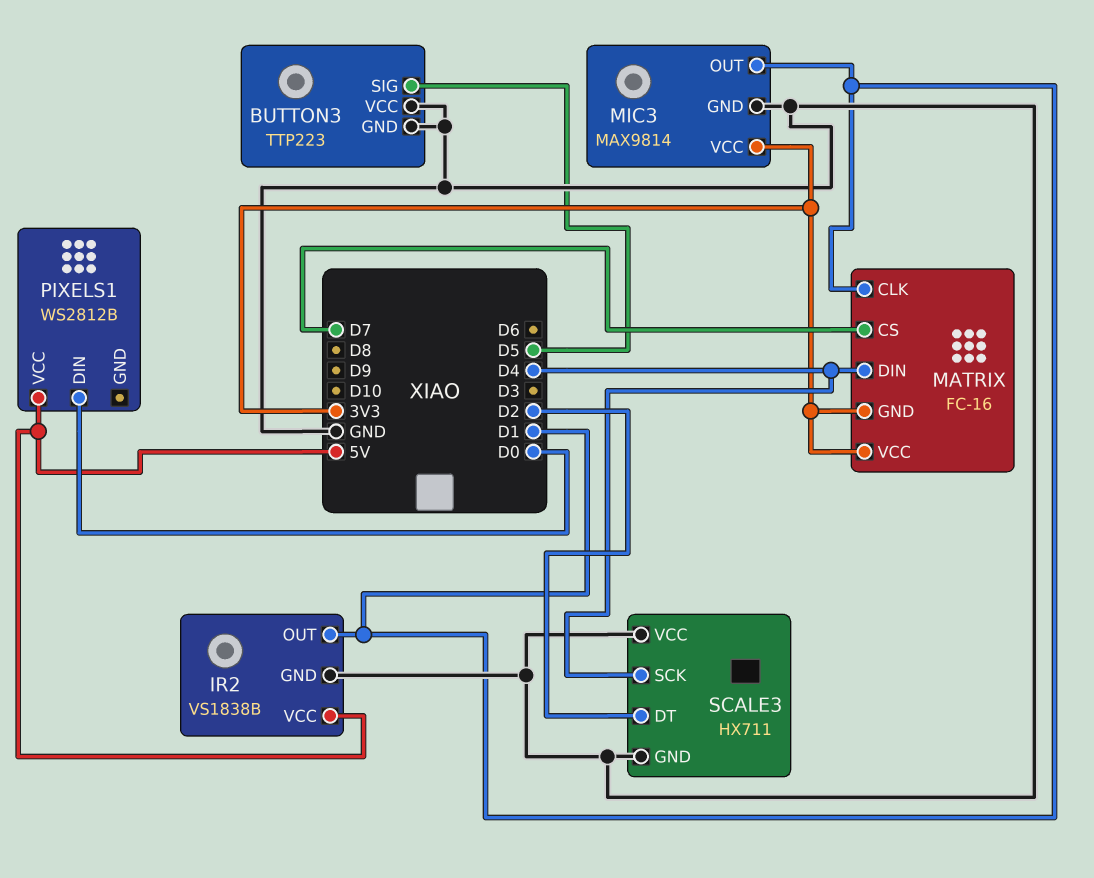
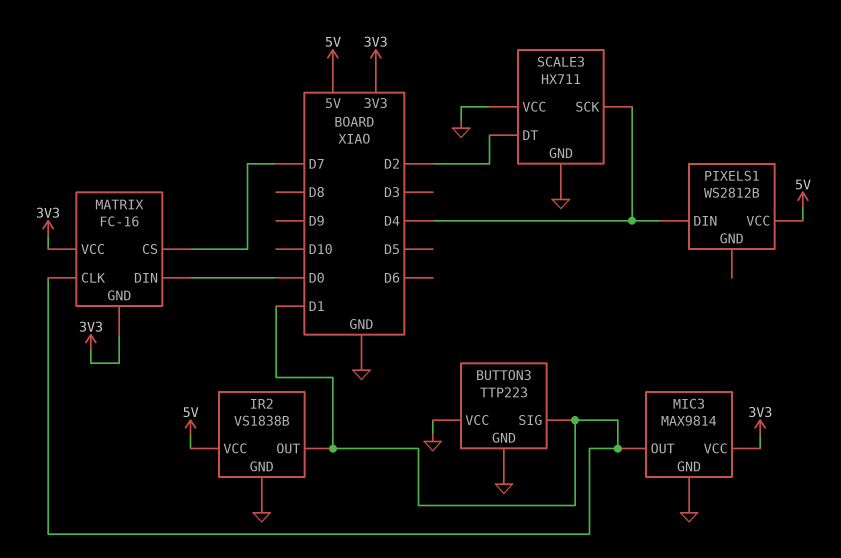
BUTTON3 pin SIG: D5 -> D1
MATRIX pin DIN: D4 -> D0
PIXELS1 pin DIN: D0 -> D4

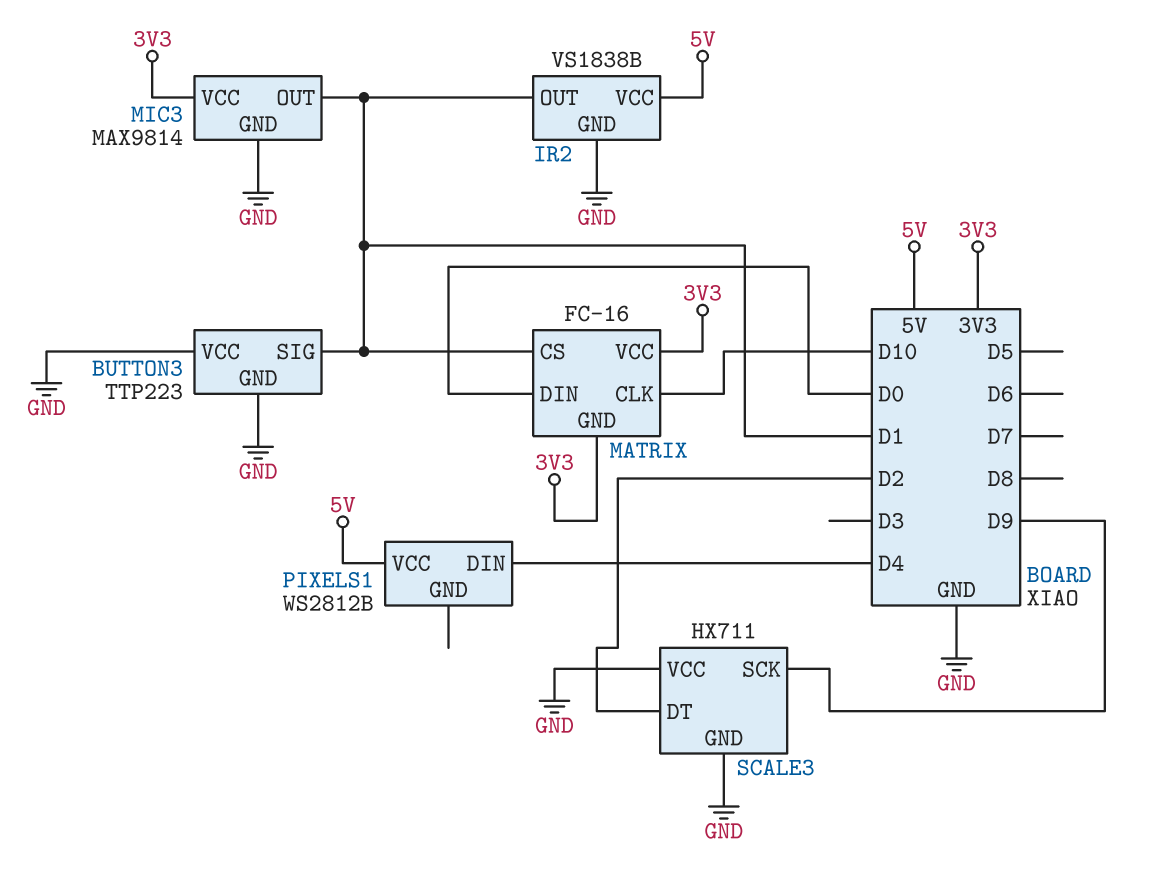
MATRIX pin CLK: D1 -> D10
MATRIX pin CS: D7 -> D1
SCALE3 pin SCK: D4 -> D9

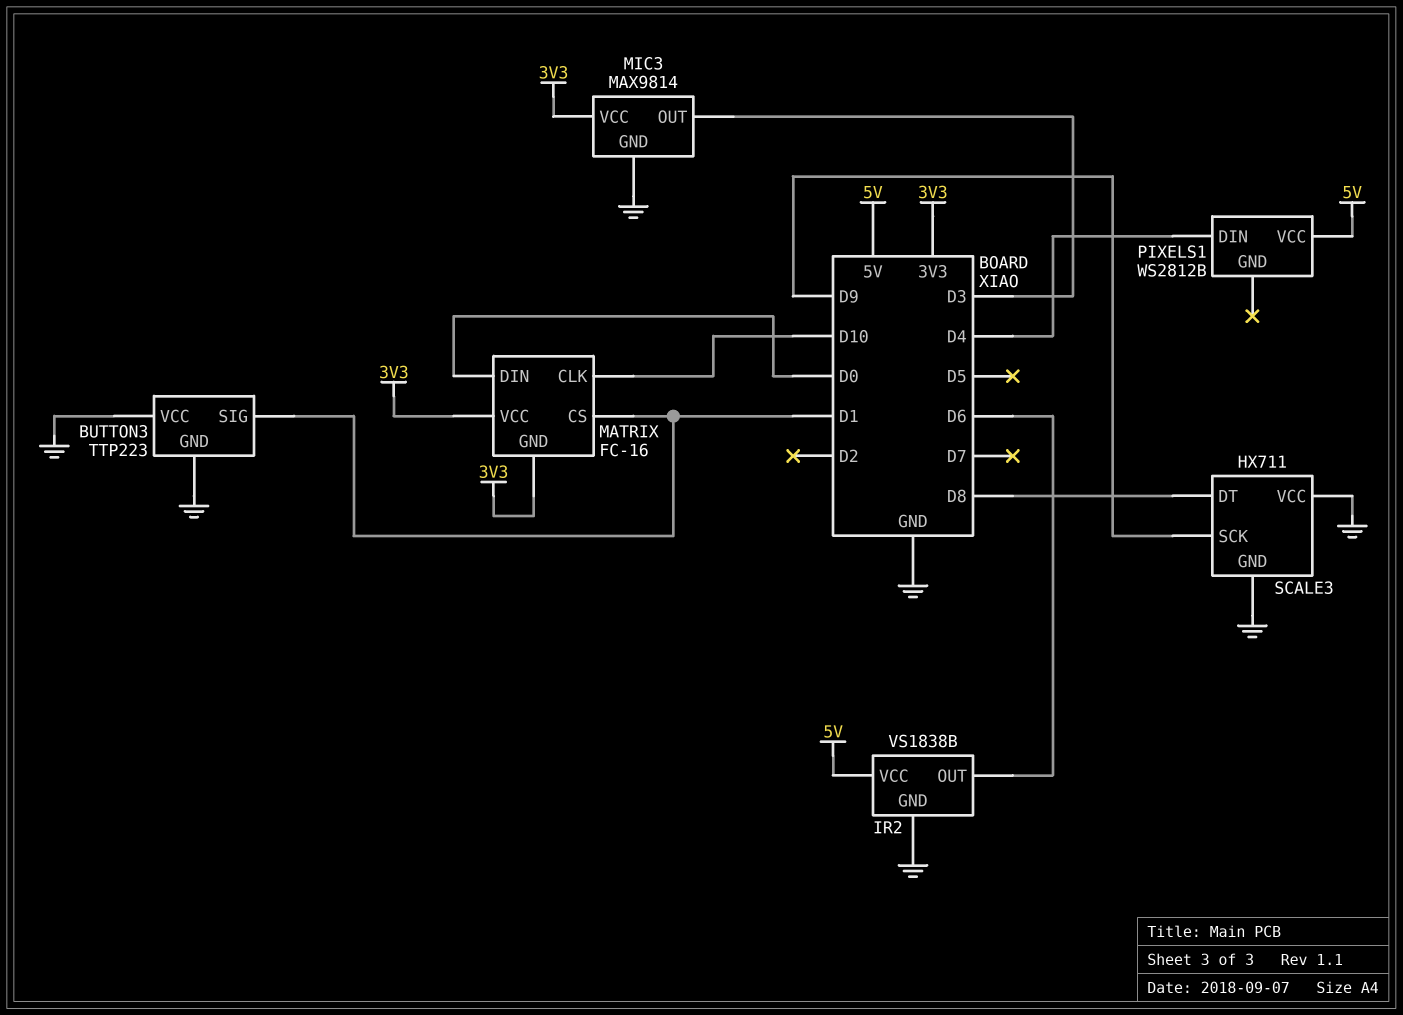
IR2 pin OUT: D1 -> D6
MIC3 pin OUT: D1 -> D3
SCALE3 pin DT: D2 -> D8

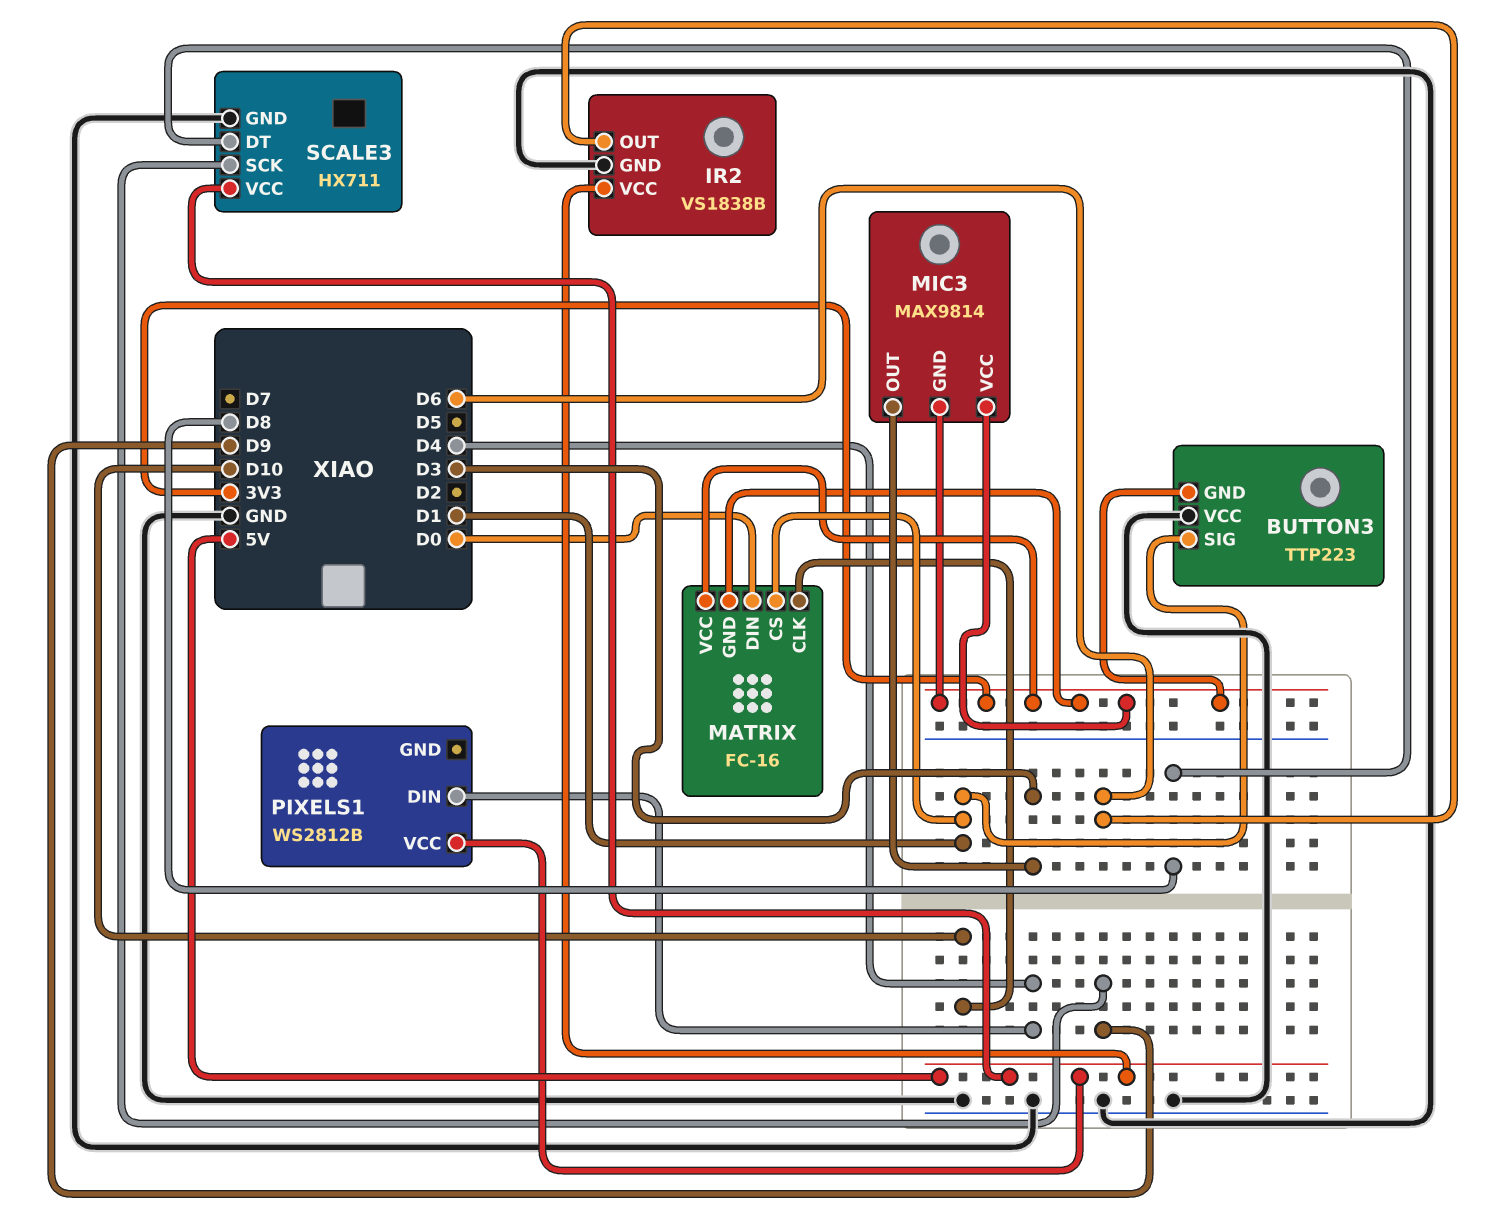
BUTTON3 pin GND: GND -> 3V3
MIC3 pin GND: GND -> 3V3
SCALE3 pin VCC: GND -> 5V

